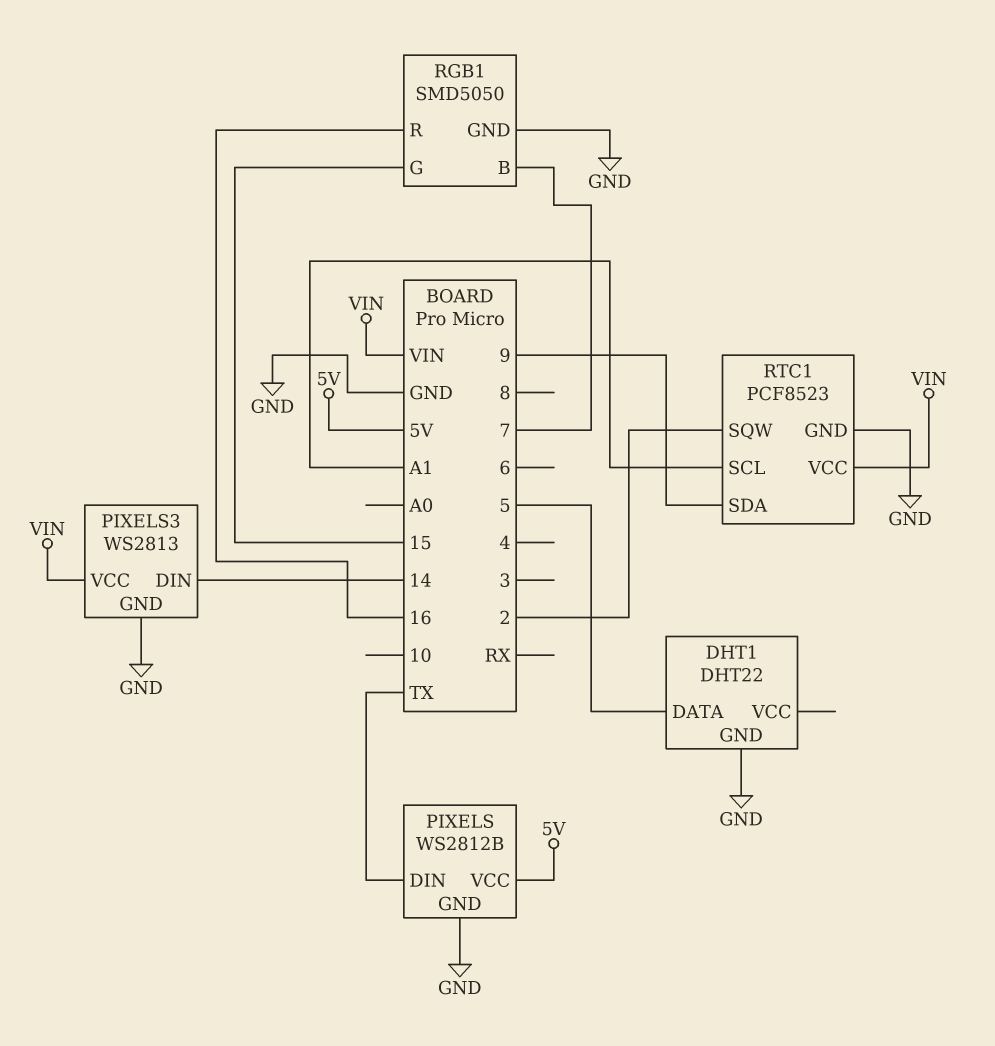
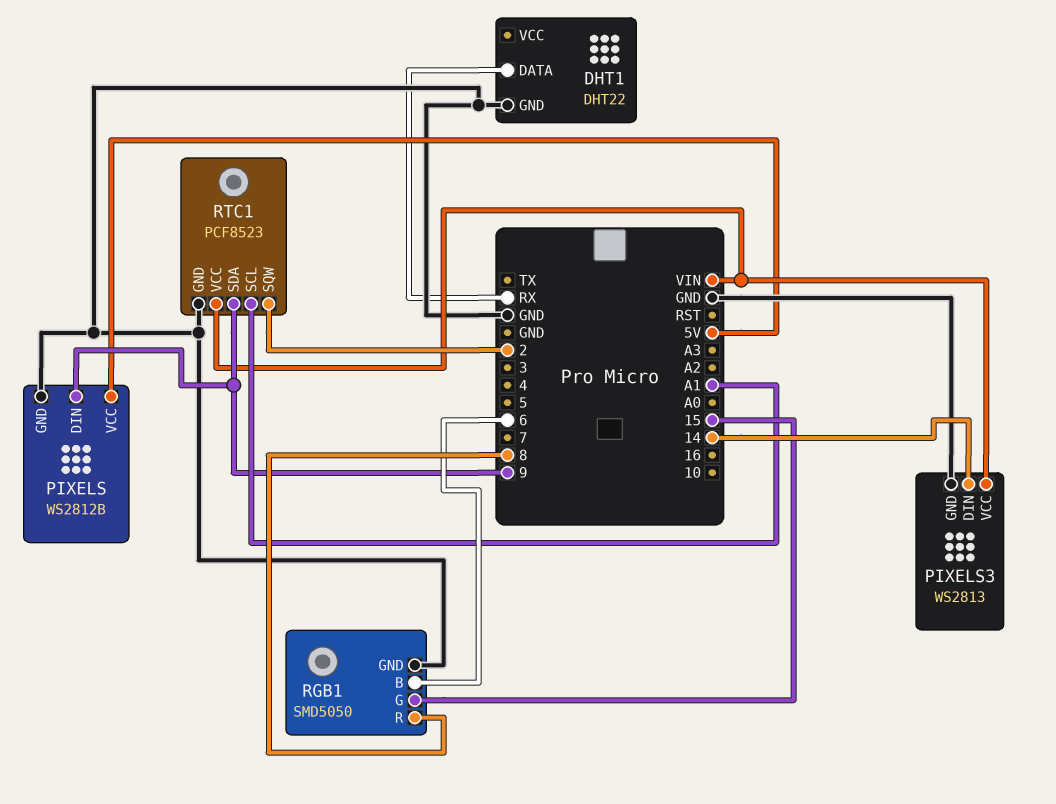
DHT1 pin DATA: 5 -> RX
PIXELS pin DIN: TX -> 9
RGB1 pin B: 7 -> 6
RGB1 pin R: 16 -> 8

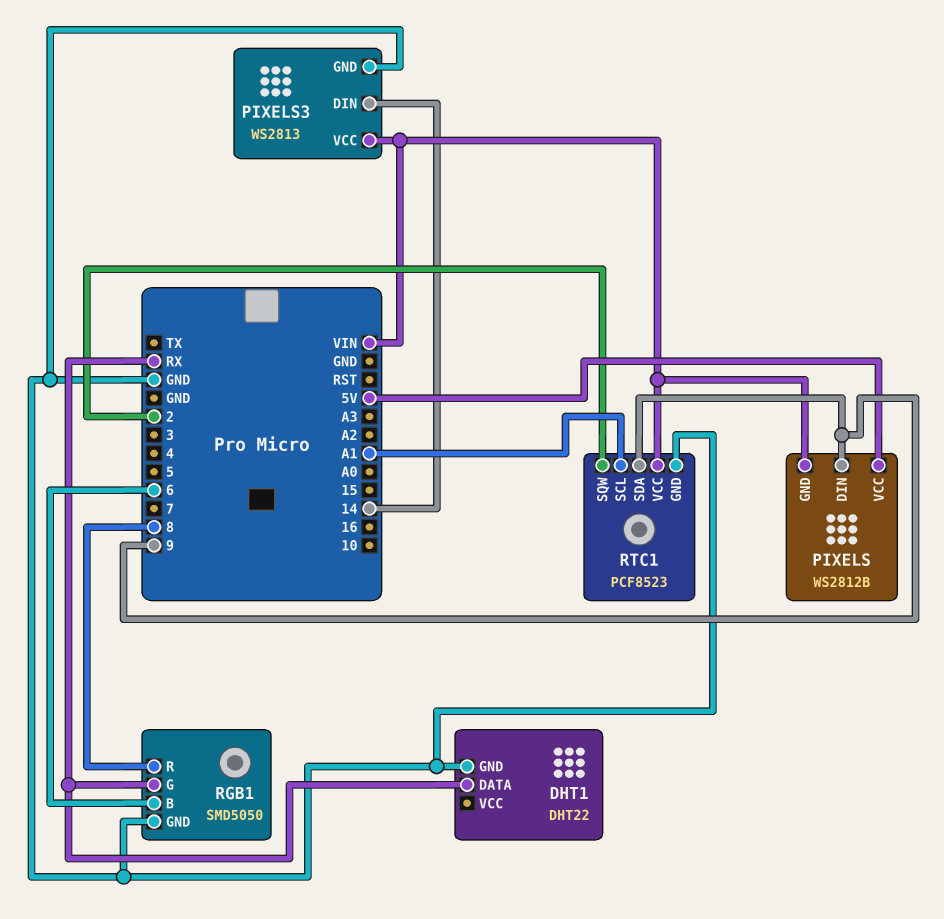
PIXELS pin GND: GND -> VIN
RGB1 pin G: 15 -> RX

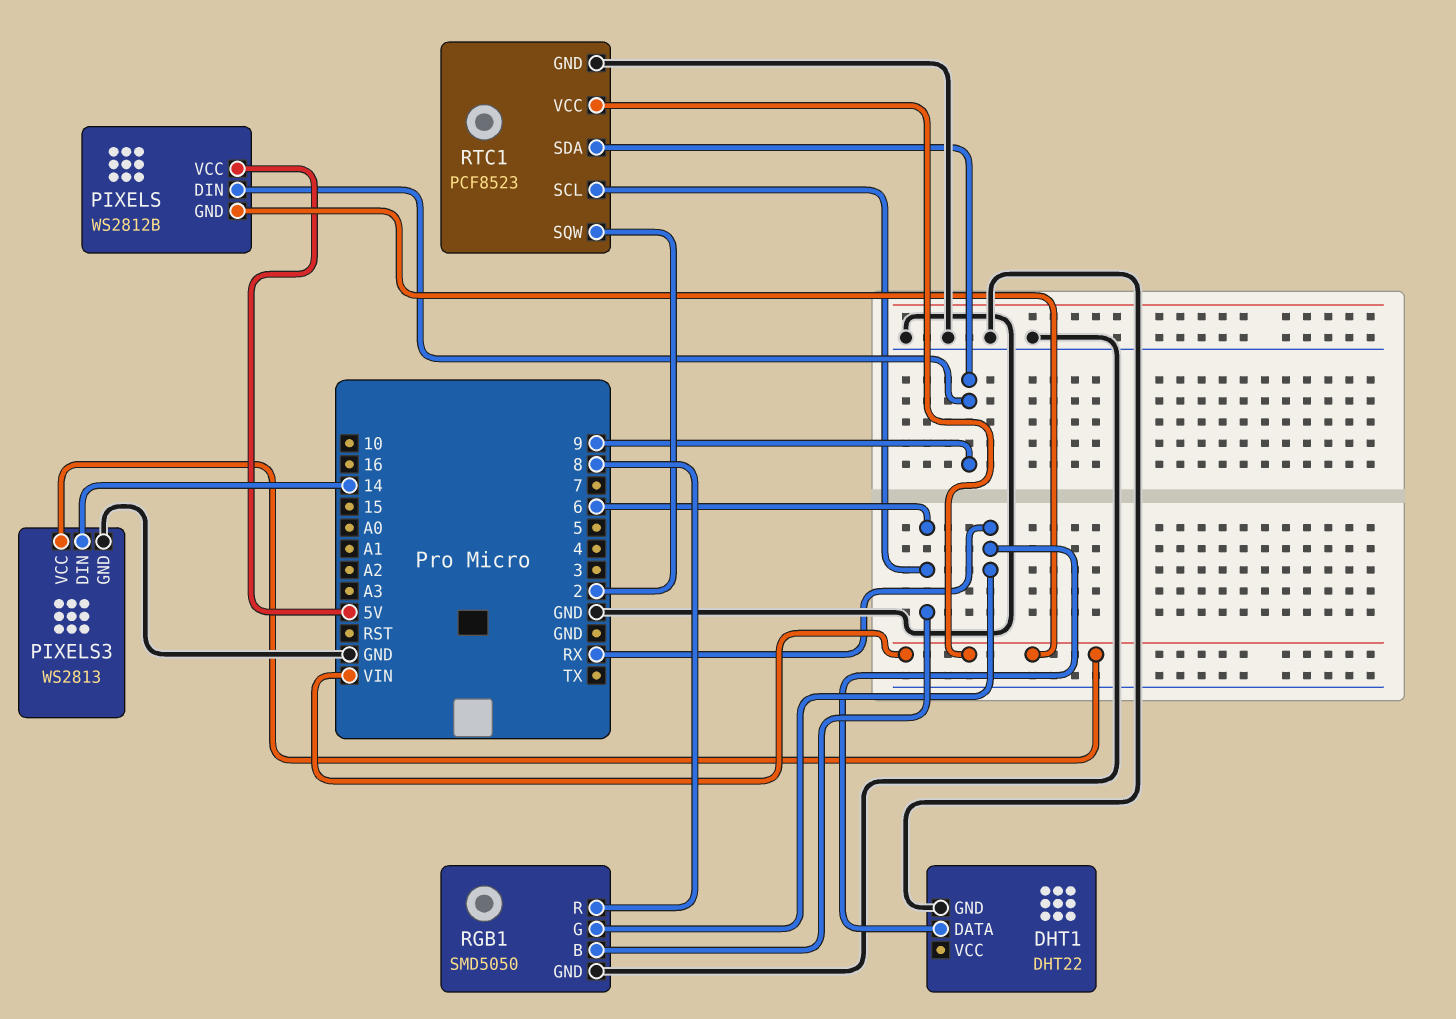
RTC1 pin SCL: A1 -> 6

